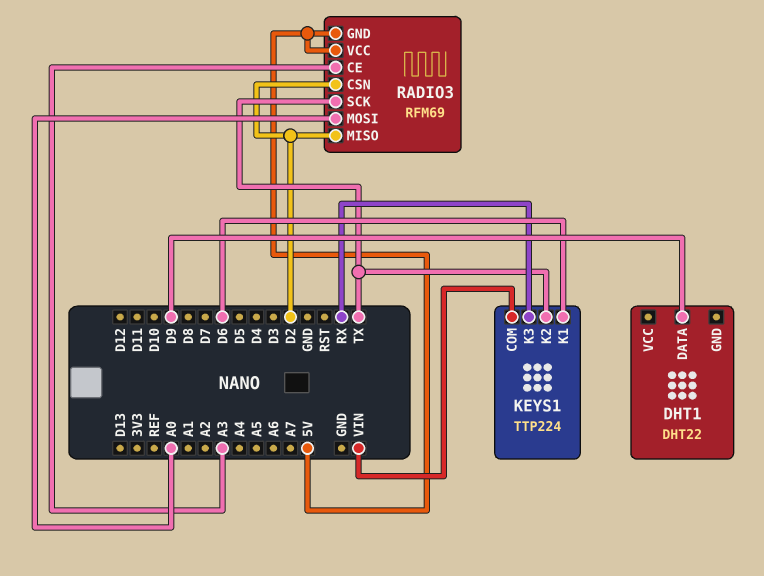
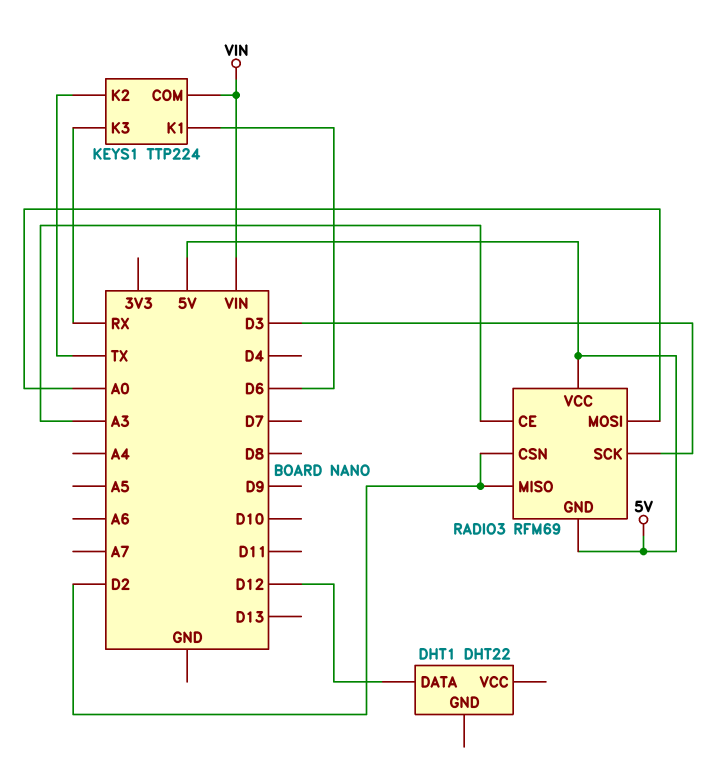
DHT1 pin DATA: D9 -> D12
RADIO3 pin SCK: TX -> D3

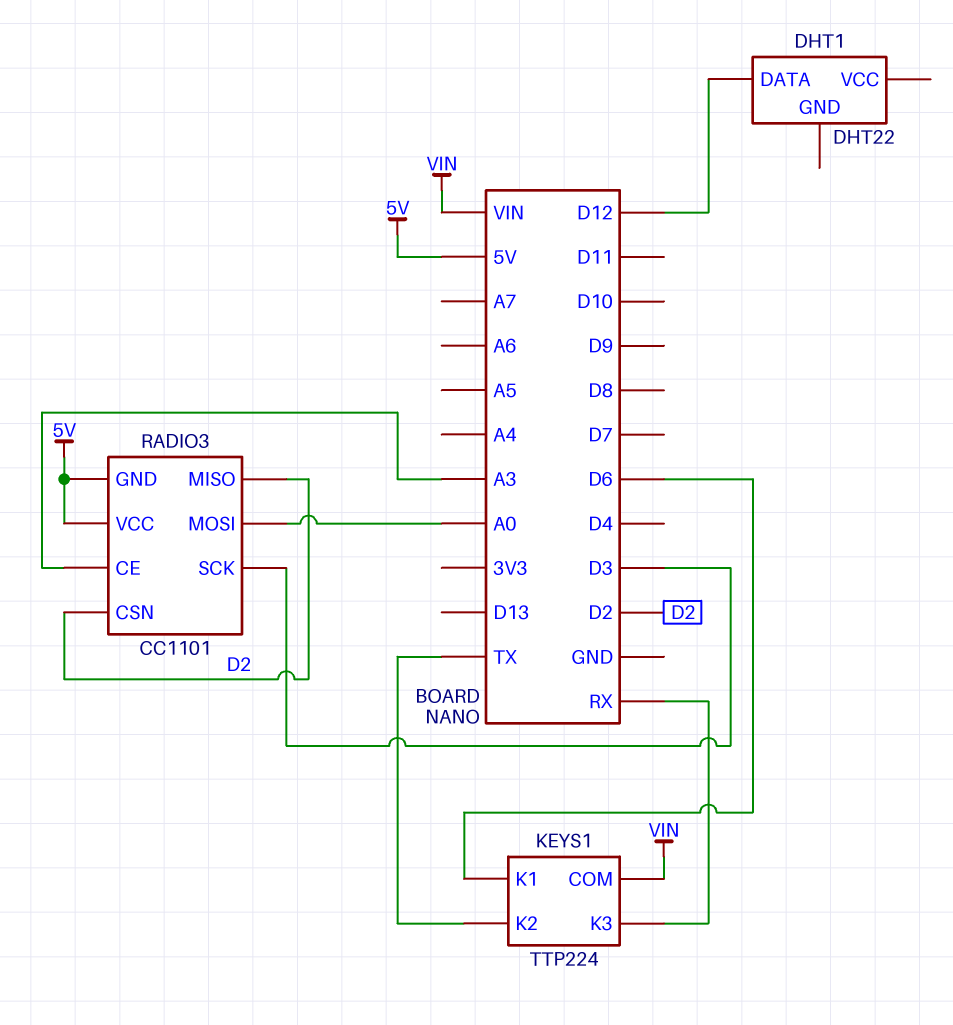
RADIO3: RFM69 -> CC1101

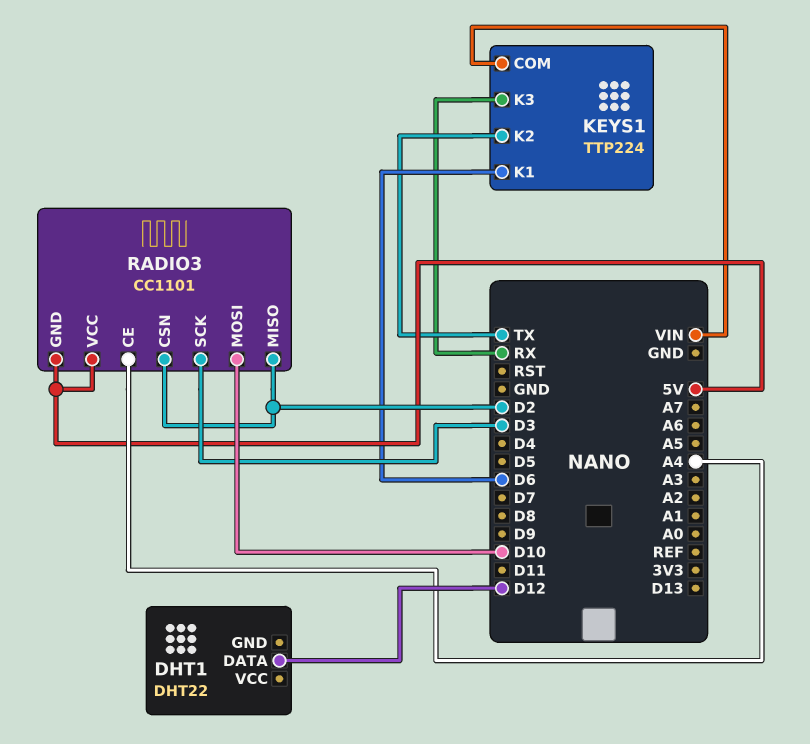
RADIO3 pin CE: A3 -> A4
RADIO3 pin MOSI: A0 -> D10

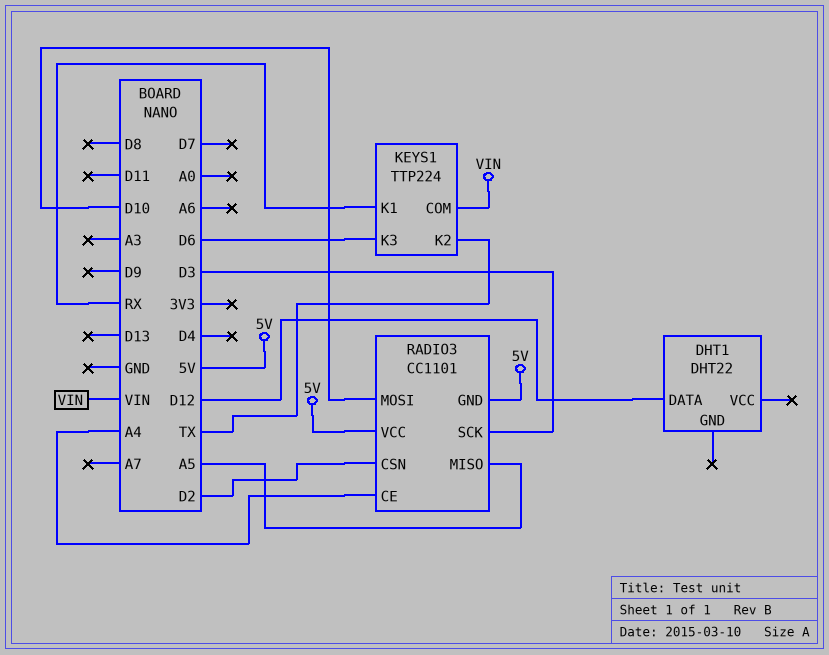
KEYS1 pin K1: D6 -> RX
KEYS1 pin K3: RX -> D6
RADIO3 pin MISO: D2 -> A5

